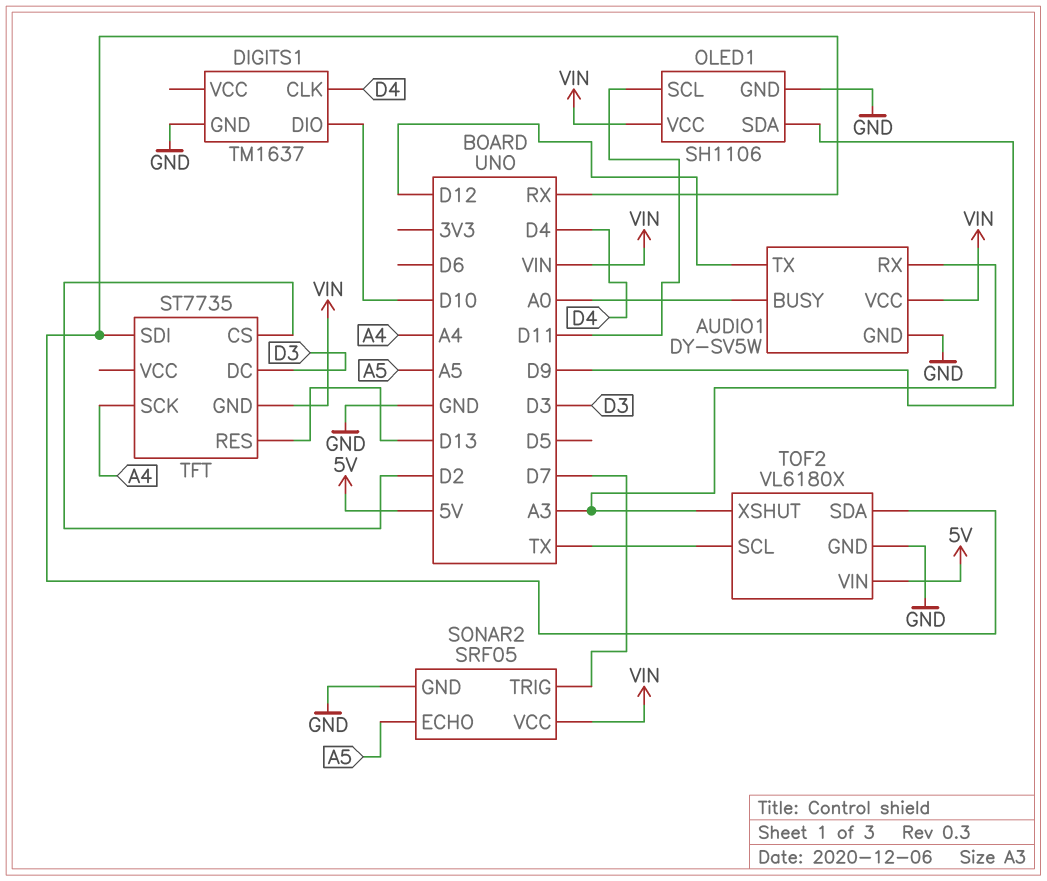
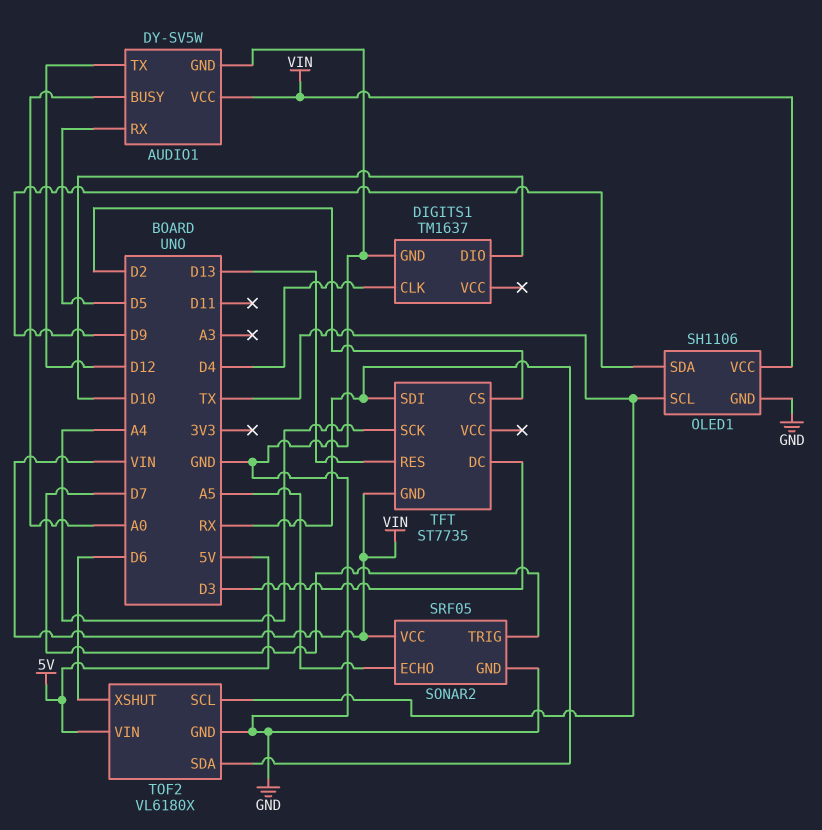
AUDIO1 pin RX: A3 -> D5
OLED1 pin SCL: D11 -> TX
TOF2 pin XSHUT: A3 -> D6

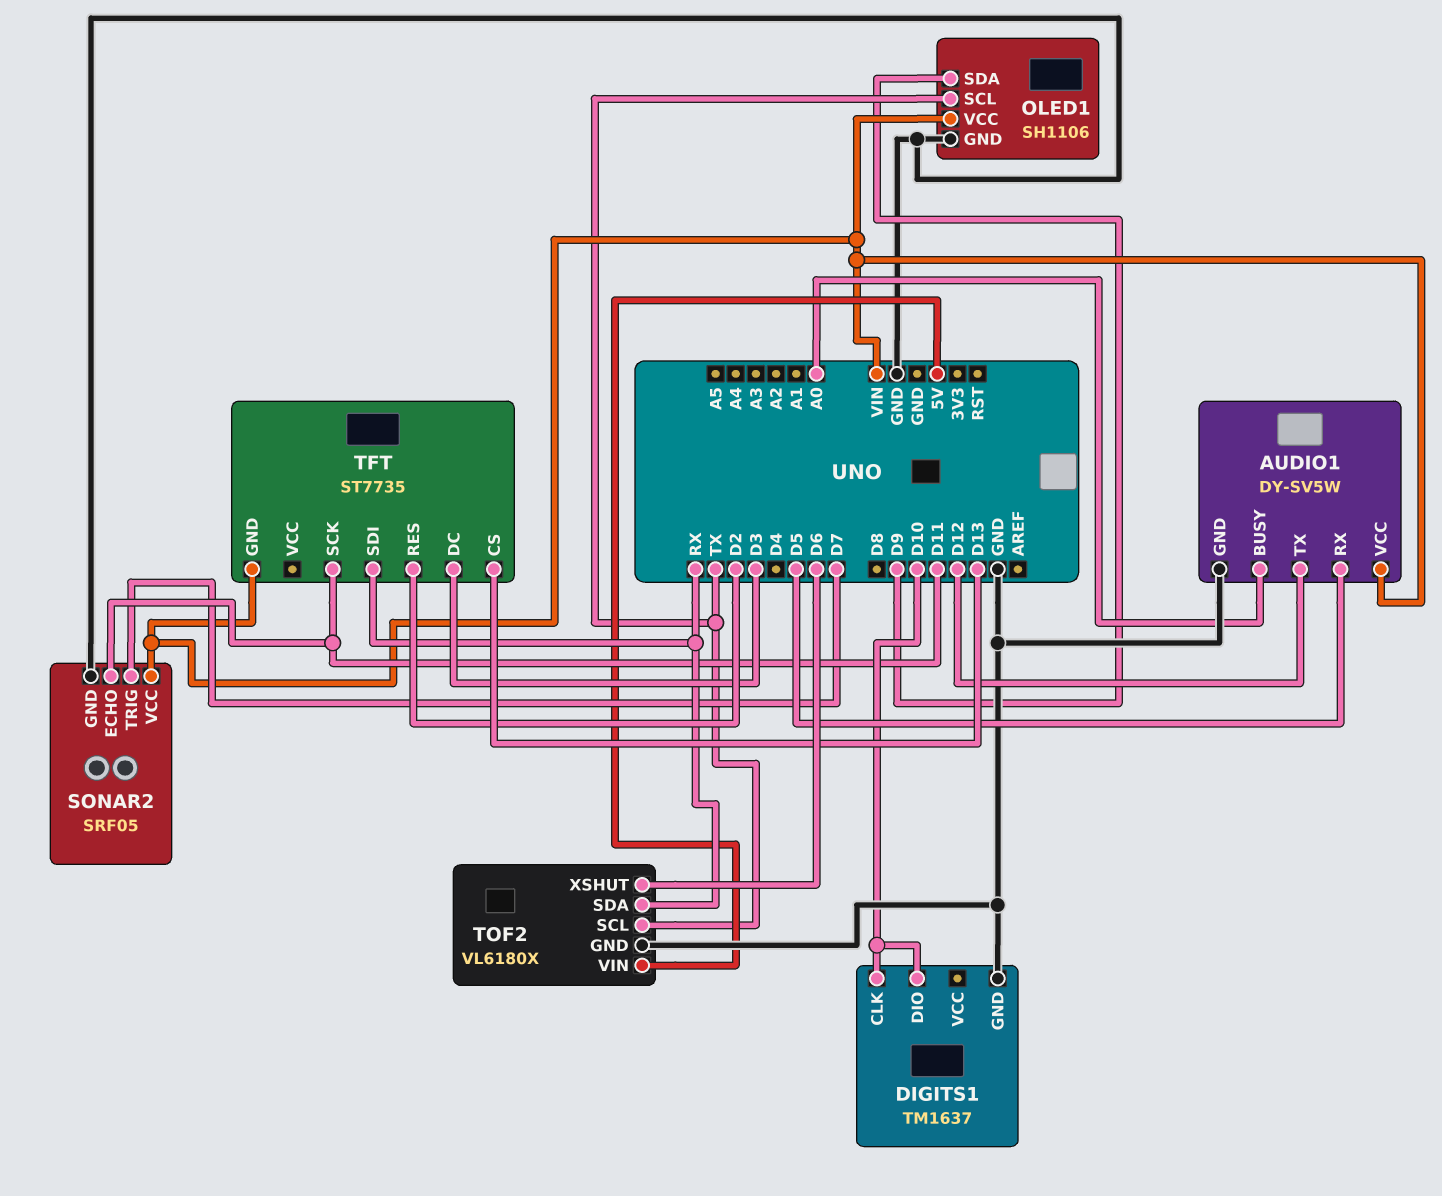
DIGITS1 pin CLK: D4 -> D10
SONAR2 pin ECHO: A5 -> D11
TFT pin CS: D2 -> D13
TFT pin RES: D13 -> D2
TFT pin SCK: A4 -> D11

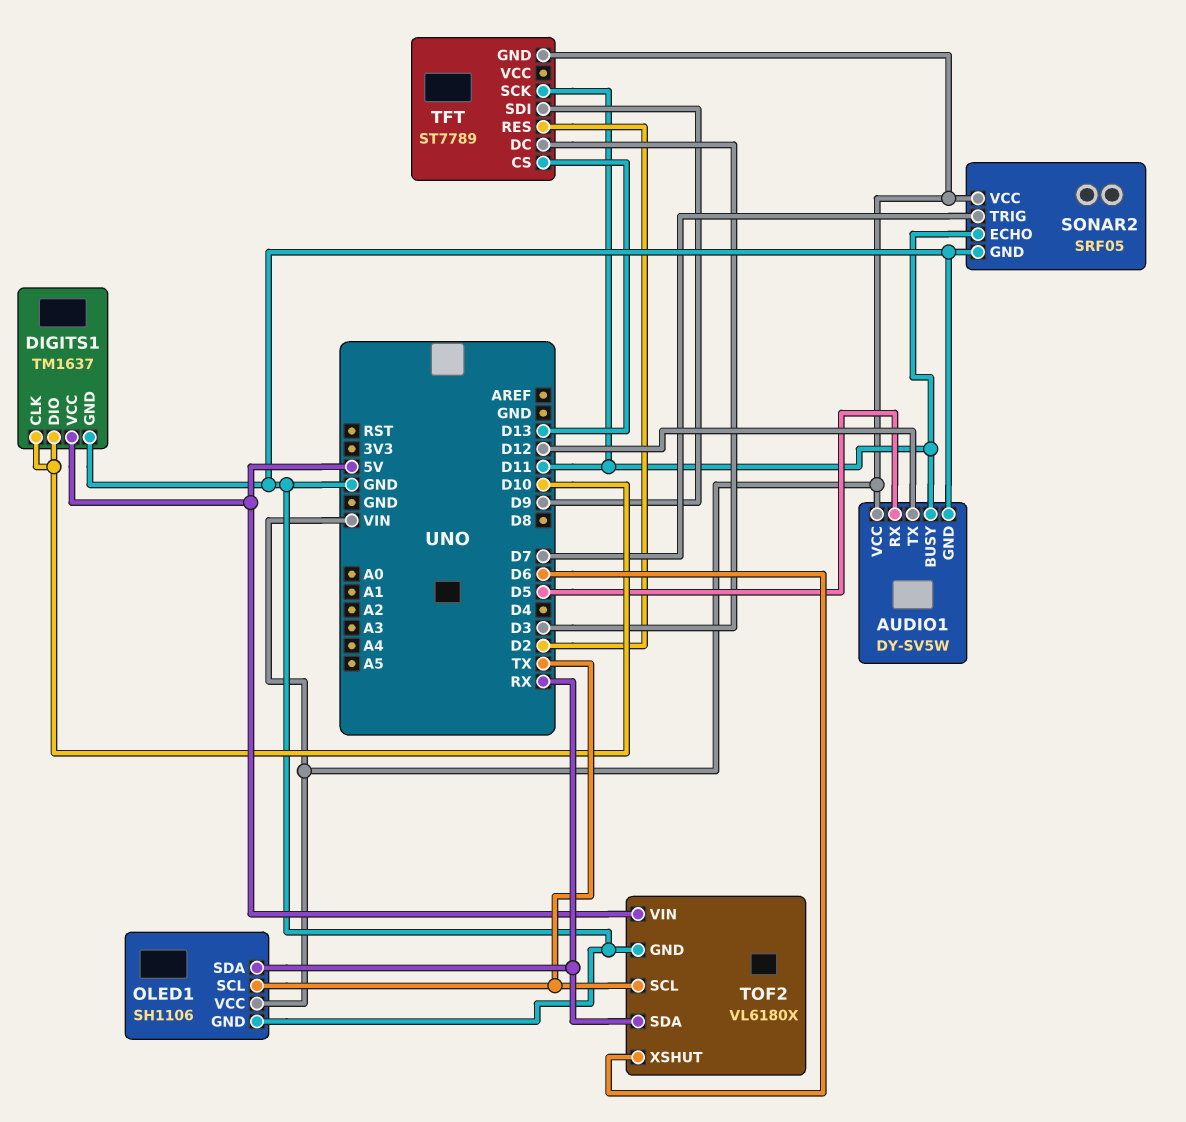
AUDIO1 pin BUSY: A0 -> D11
DIGITS1 pin VCC: none -> 5V
OLED1 pin SDA: D9 -> RX
TFT: ST7735 -> ST7789
TFT pin SDI: RX -> D9

